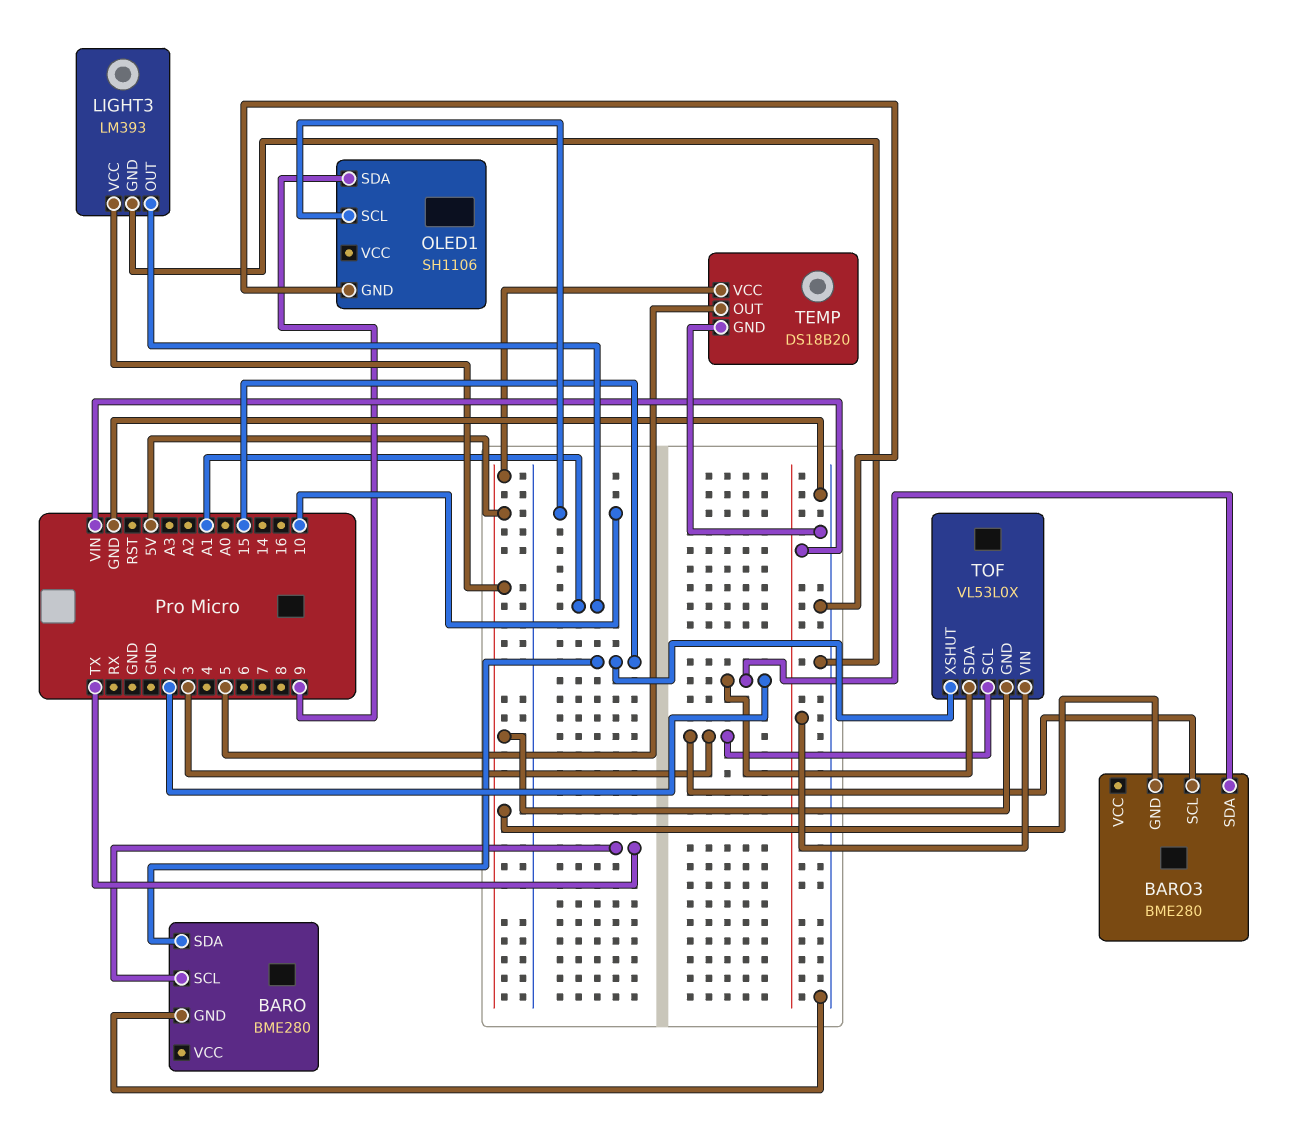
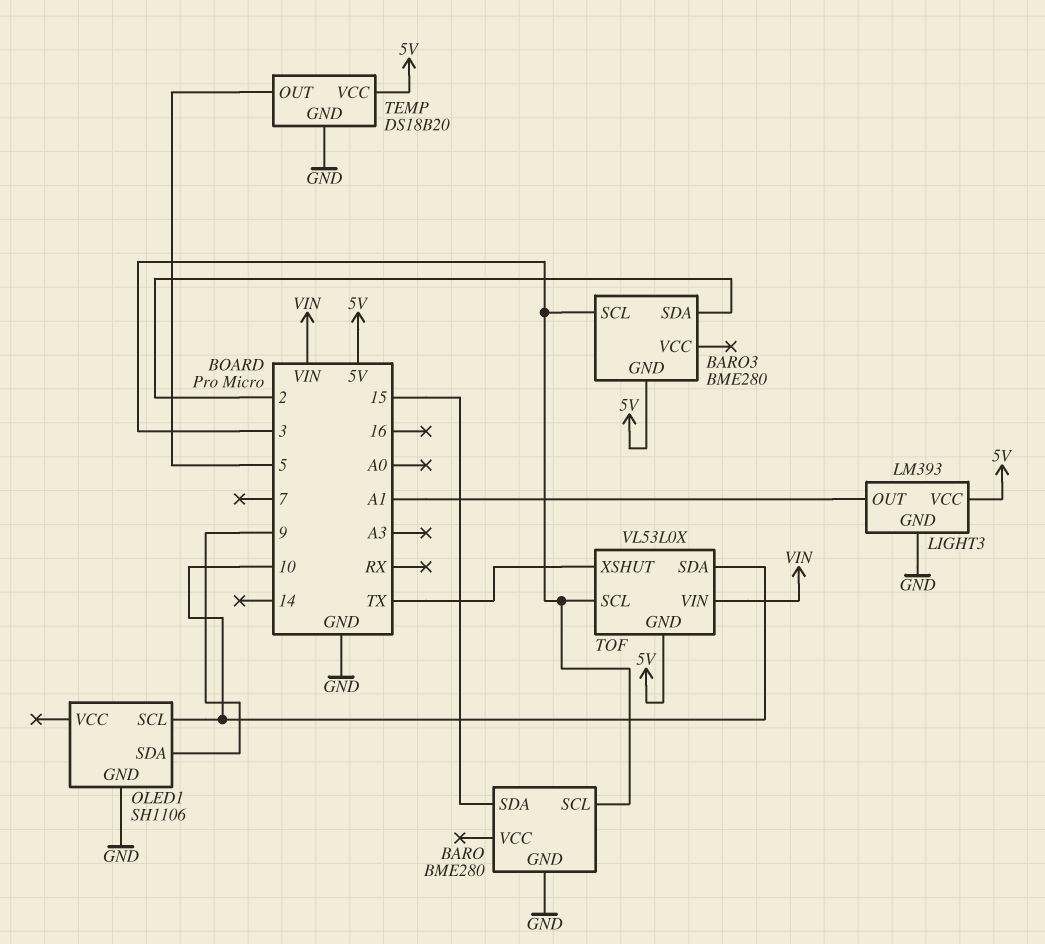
BARO pin SCL: TX -> 3
TOF pin SDA: 2 -> 10
TOF pin XSHUT: 15 -> TX

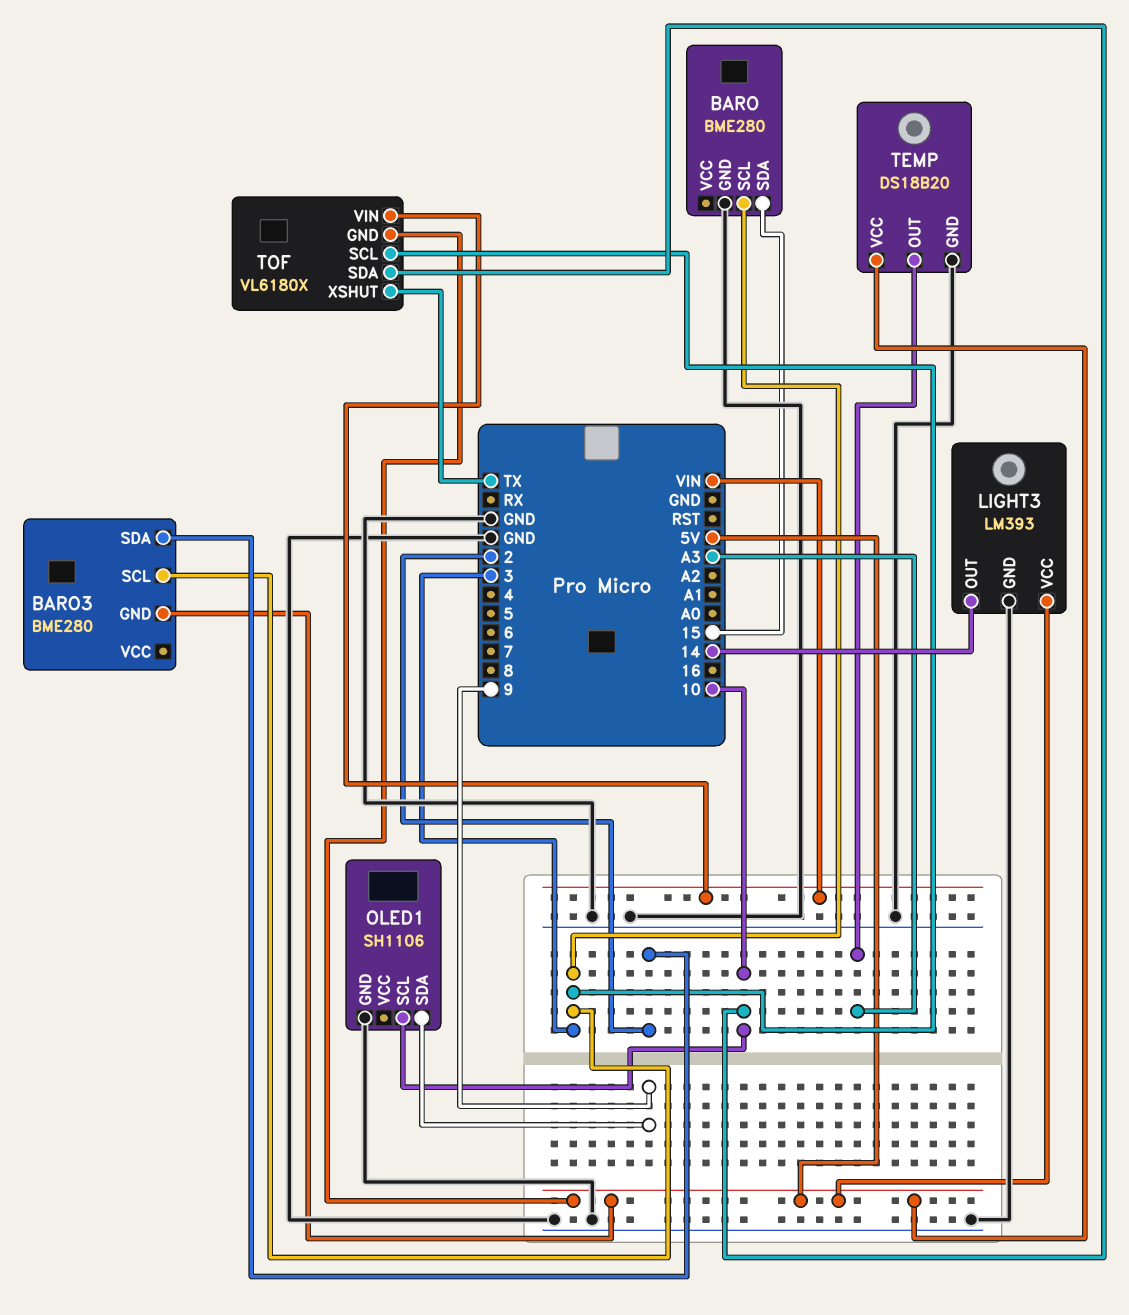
LIGHT3 pin OUT: A1 -> 14
TEMP pin OUT: 5 -> A3
TOF: VL53L0X -> VL6180X

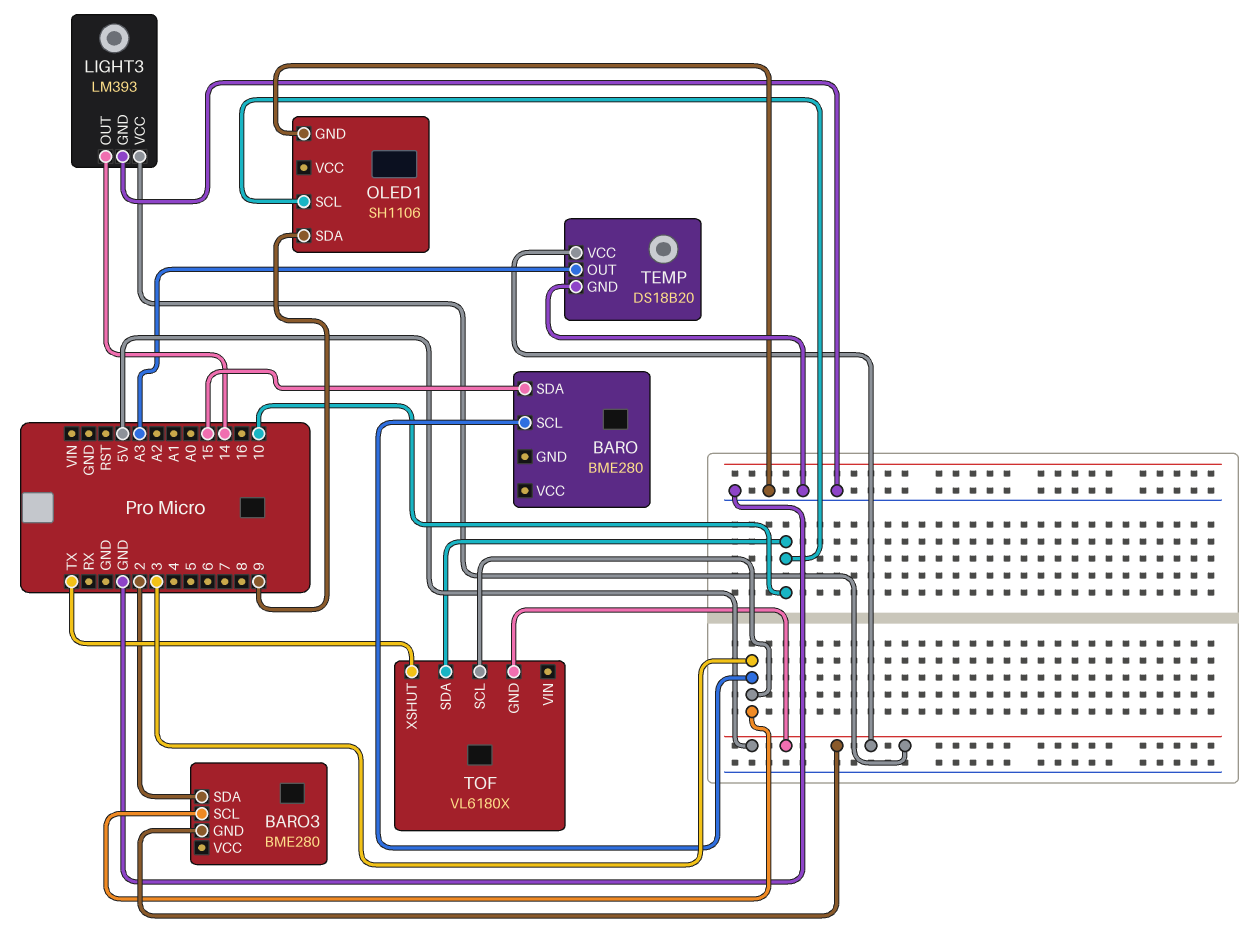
BARO pin GND: GND -> none
TOF pin VIN: VIN -> none

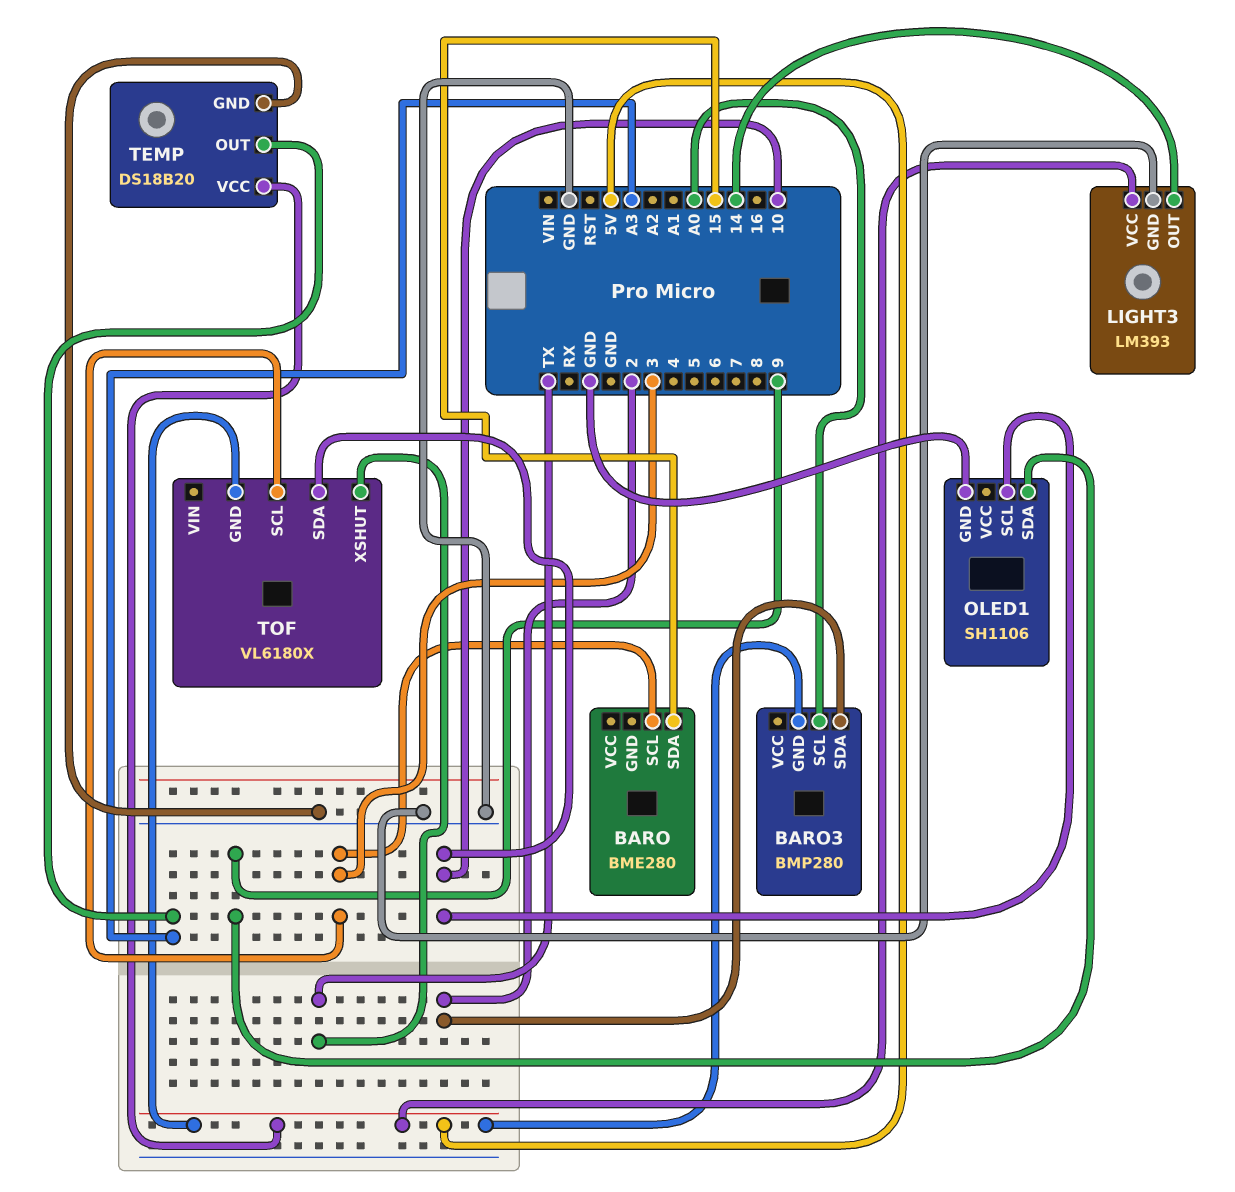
BARO3: BME280 -> BMP280
BARO3 pin SCL: 3 -> A0

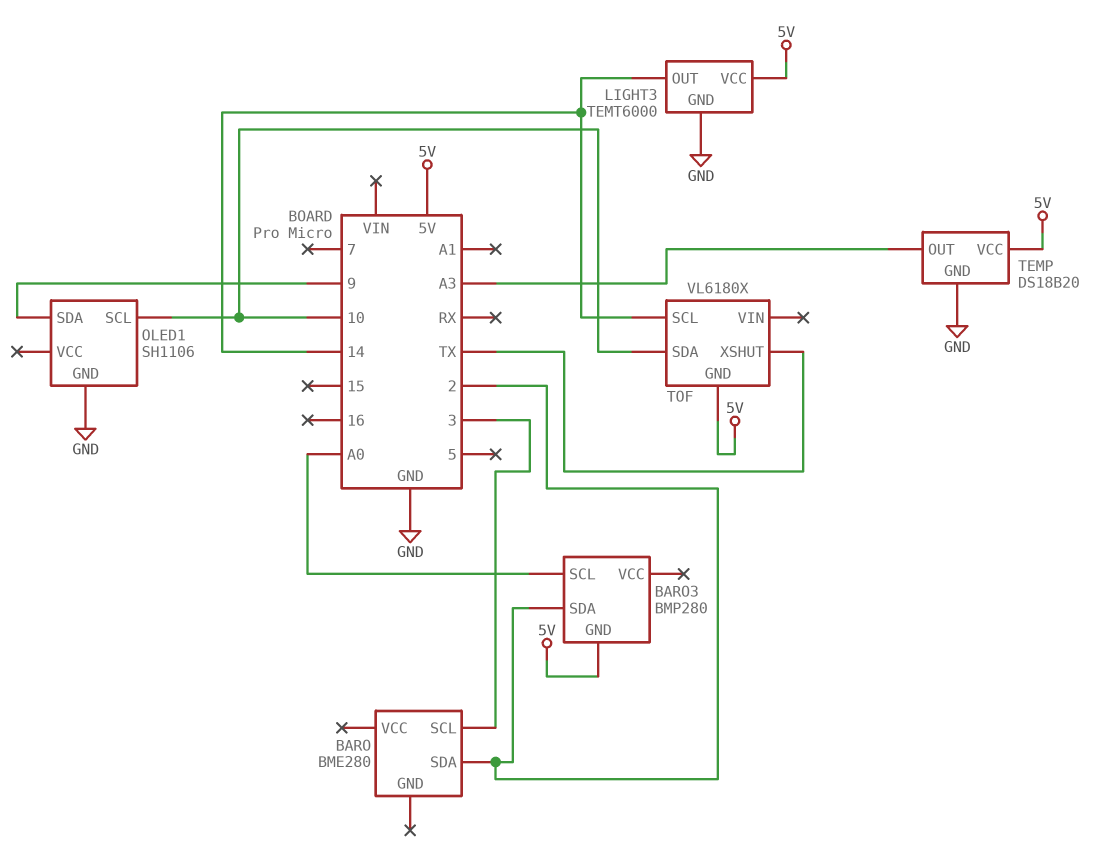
BARO pin SDA: 15 -> 2
LIGHT3: LM393 -> TEMT6000
TOF pin SCL: 3 -> 14

